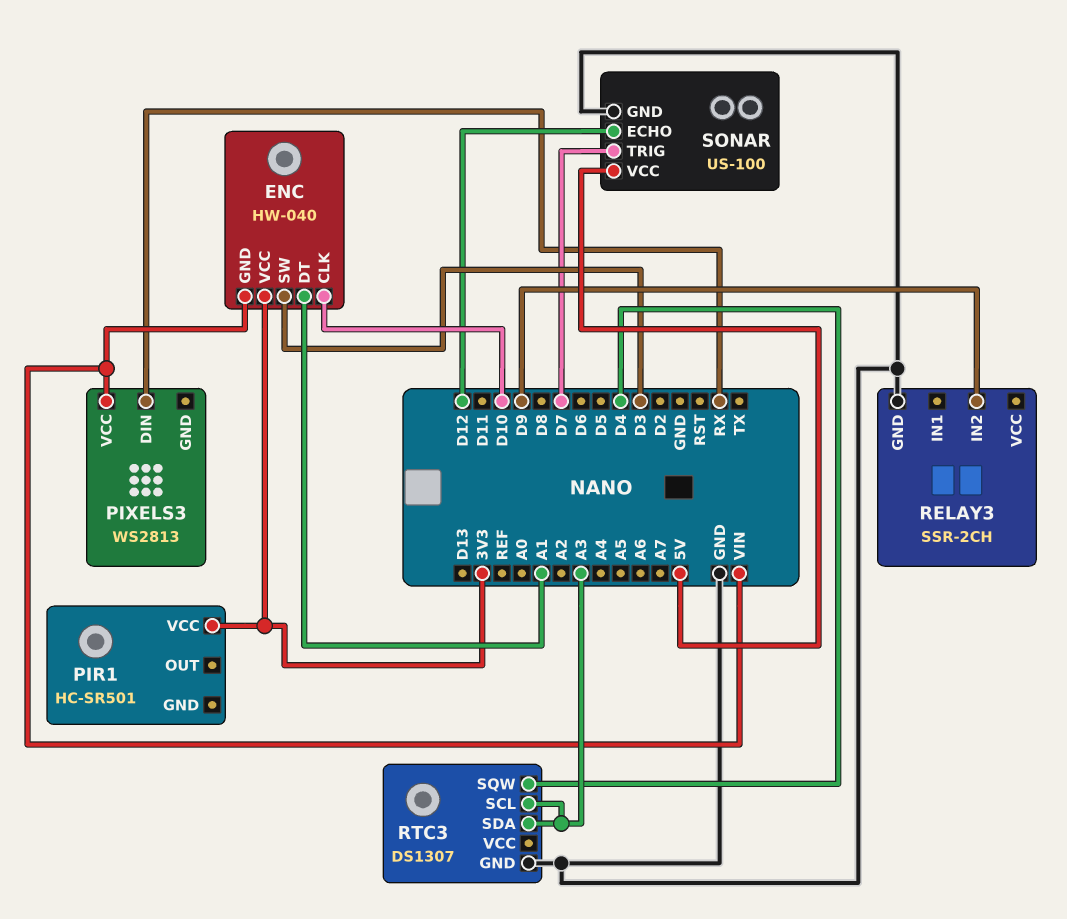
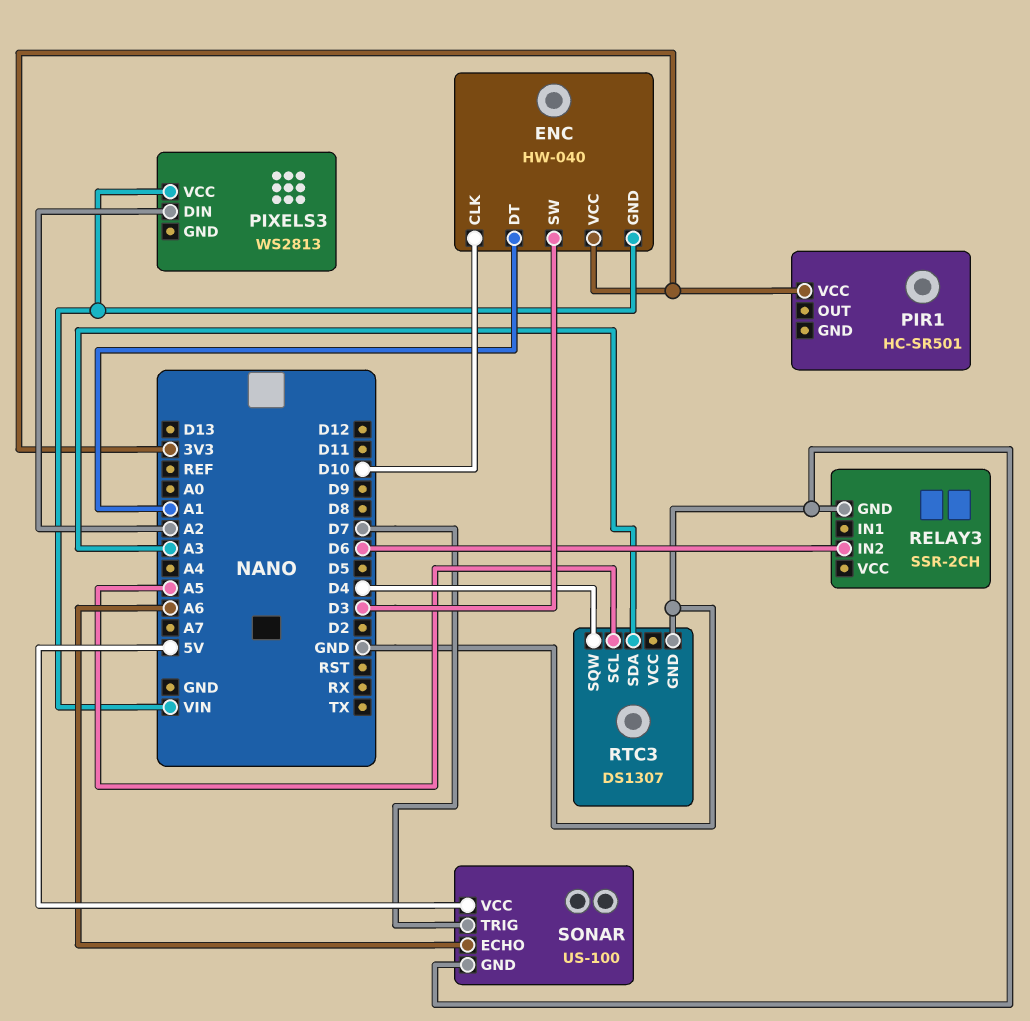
PIXELS3 pin DIN: RX -> A2
RELAY3 pin IN2: D9 -> D6
RTC3 pin SCL: A3 -> A5
SONAR pin ECHO: D12 -> A6

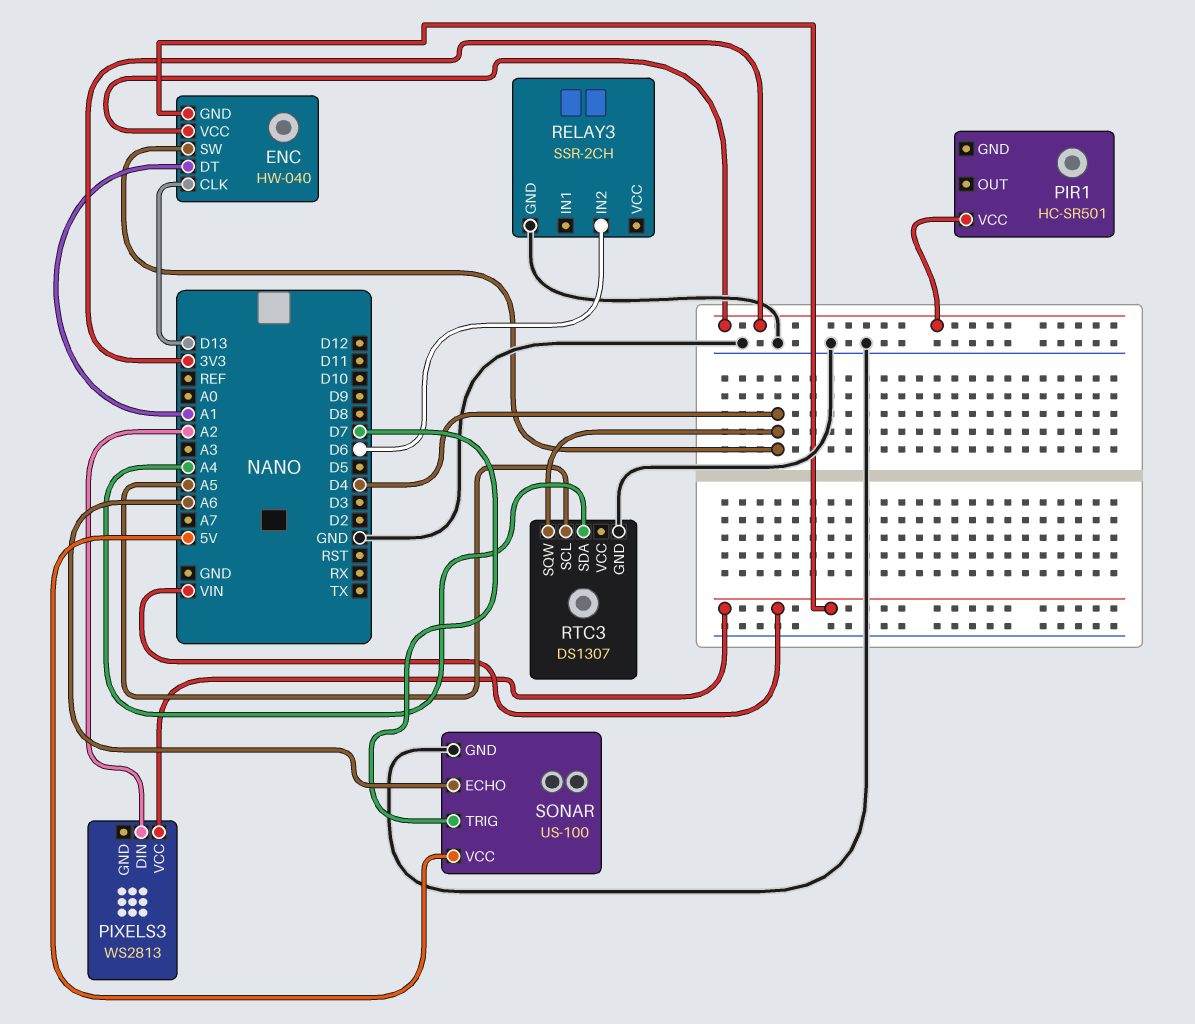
ENC pin CLK: D10 -> D13
ENC pin SW: D3 -> D4
RTC3 pin SDA: A3 -> A4

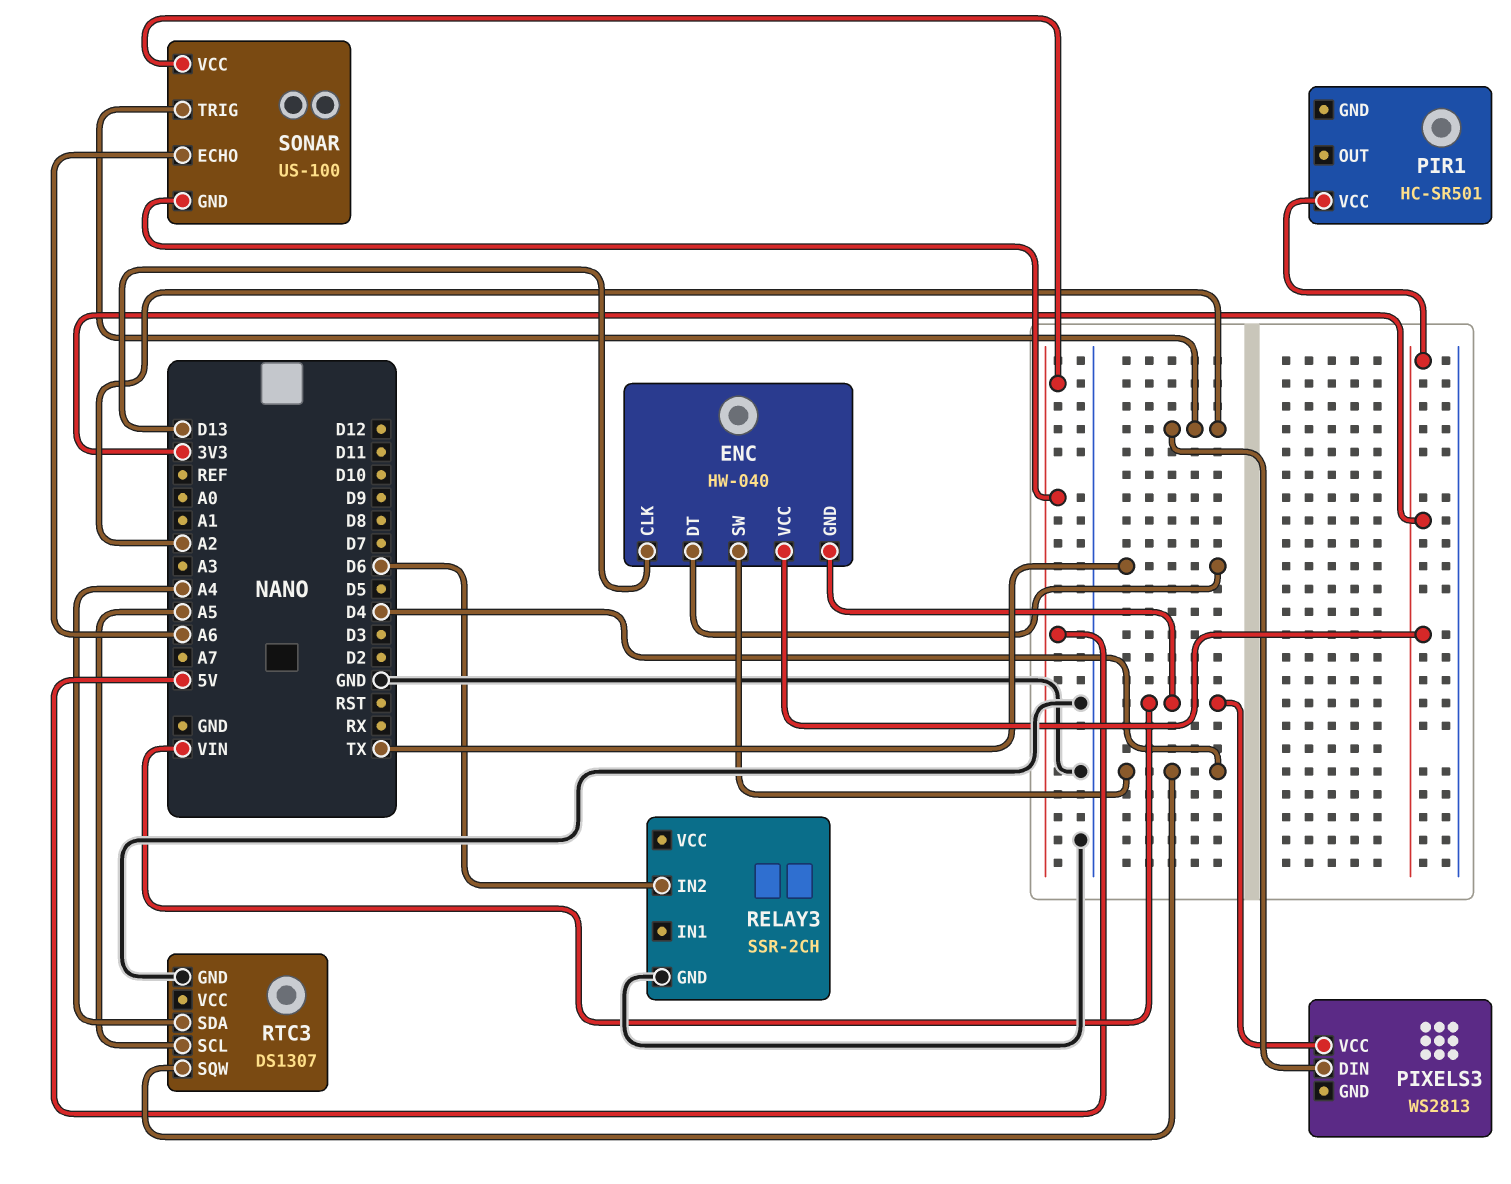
ENC pin DT: A1 -> TX
SONAR pin GND: GND -> 5V
SONAR pin TRIG: D7 -> A2

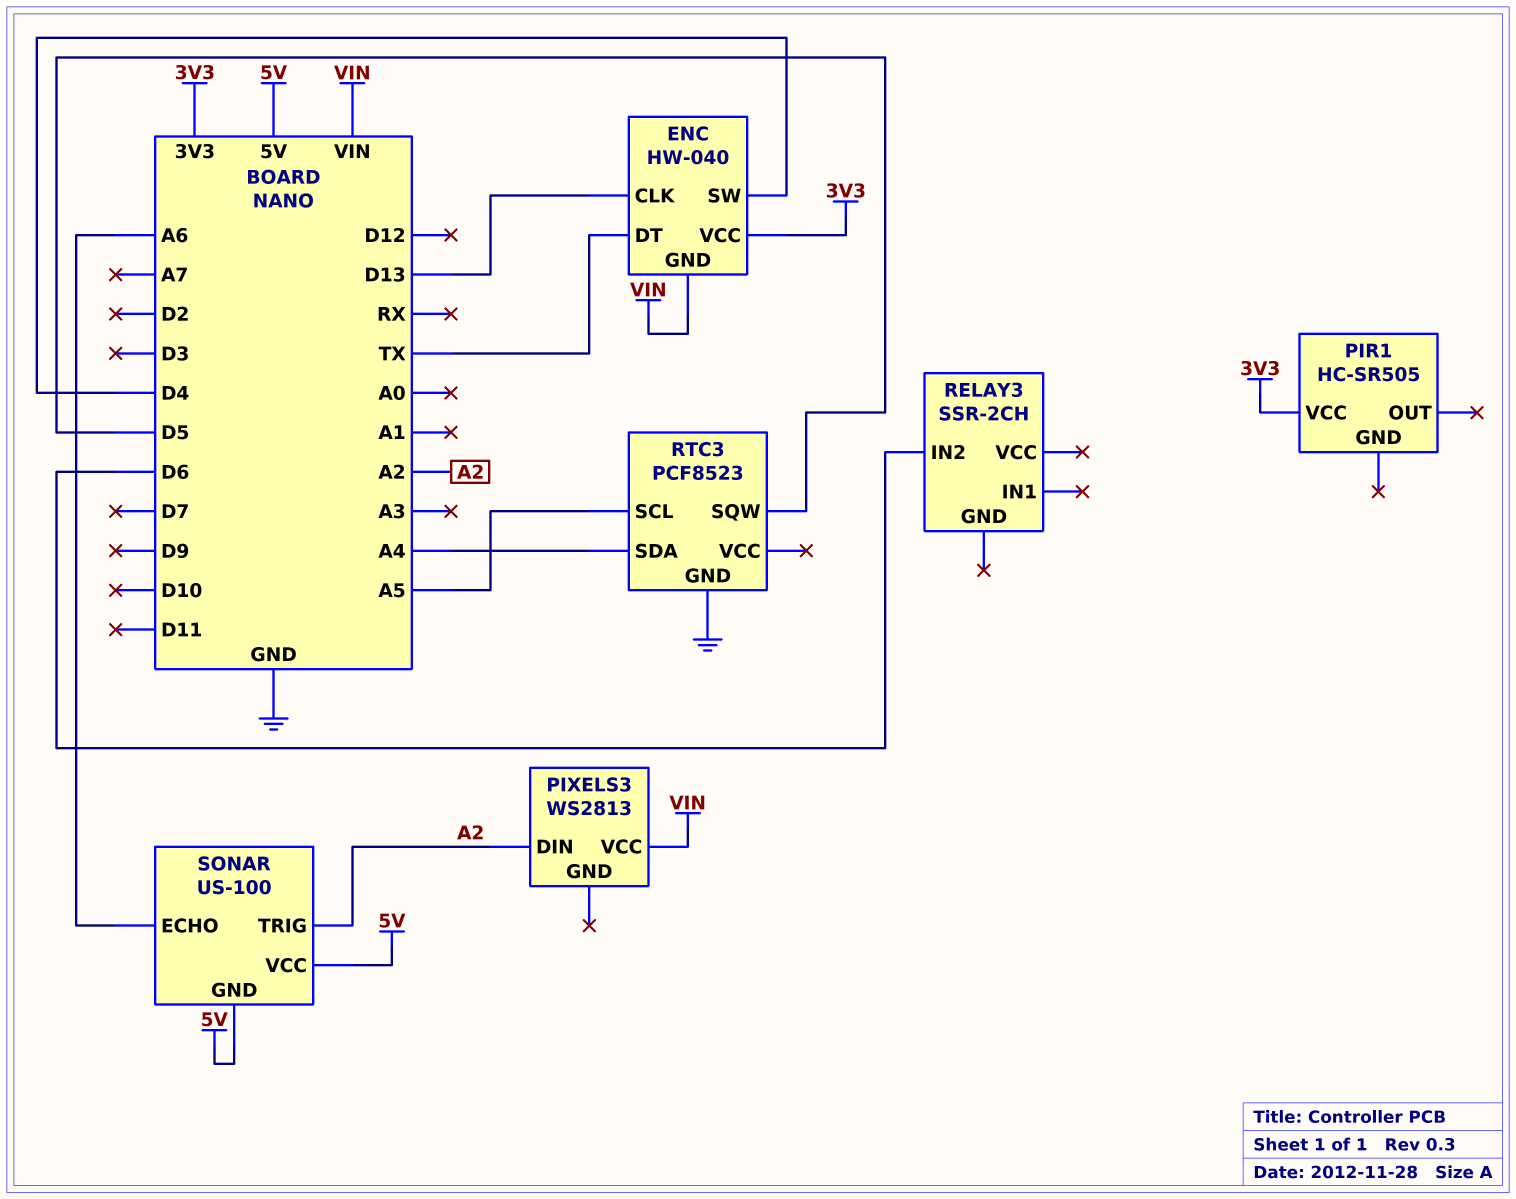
PIR1: HC-SR501 -> HC-SR505
RELAY3 pin GND: GND -> none
RTC3: DS1307 -> PCF8523
RTC3 pin SQW: D4 -> D5

